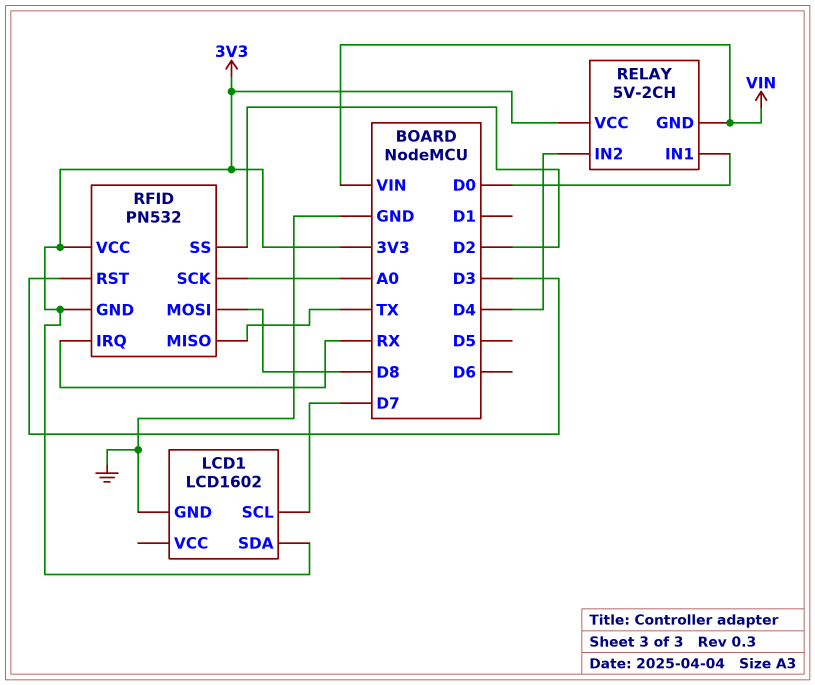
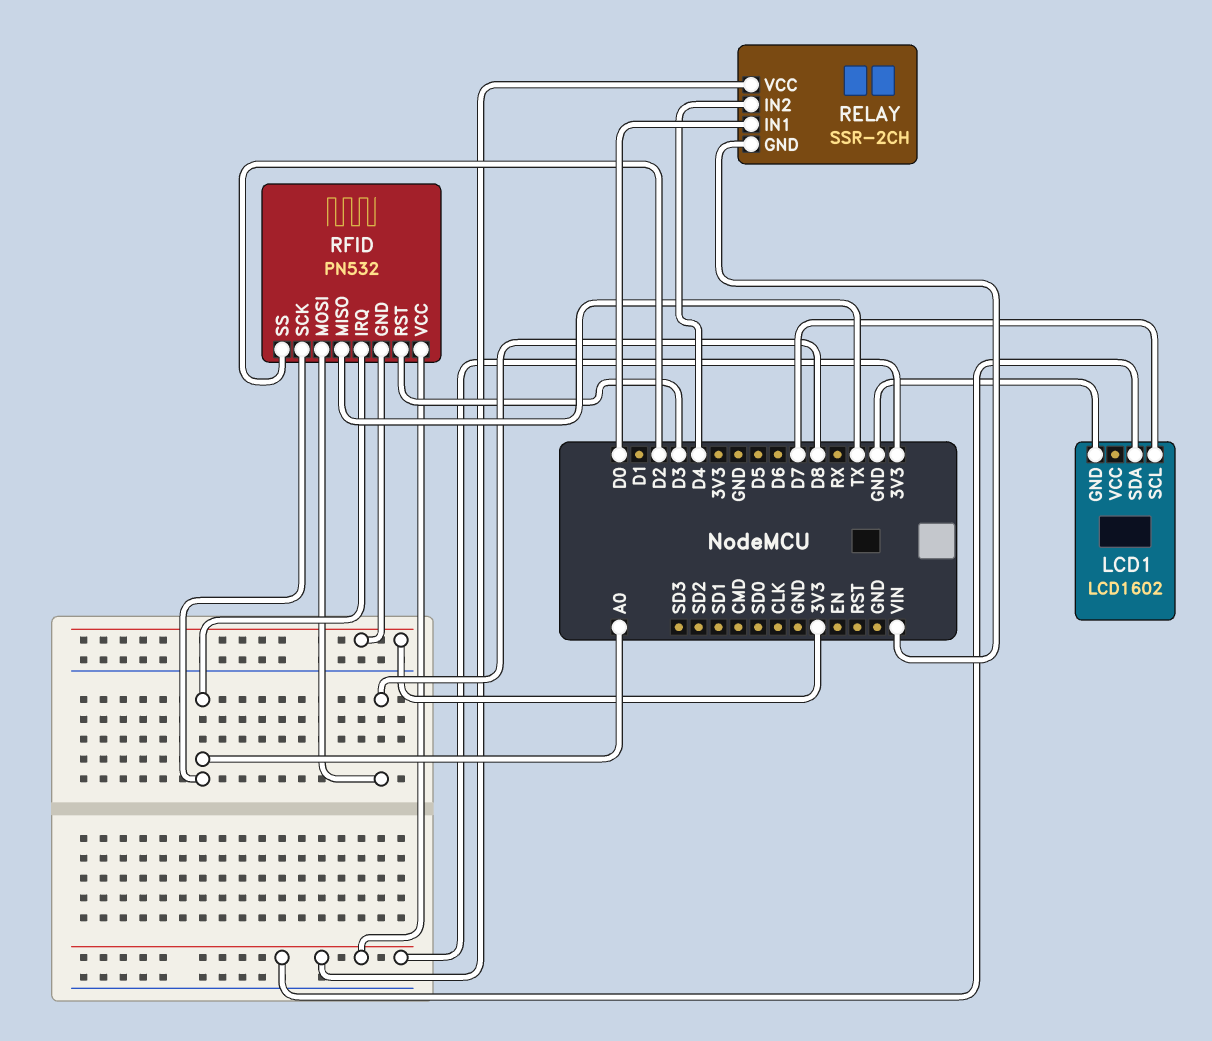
RELAY: 5V-2CH -> SSR-2CH
RFID pin IRQ: RX -> A0

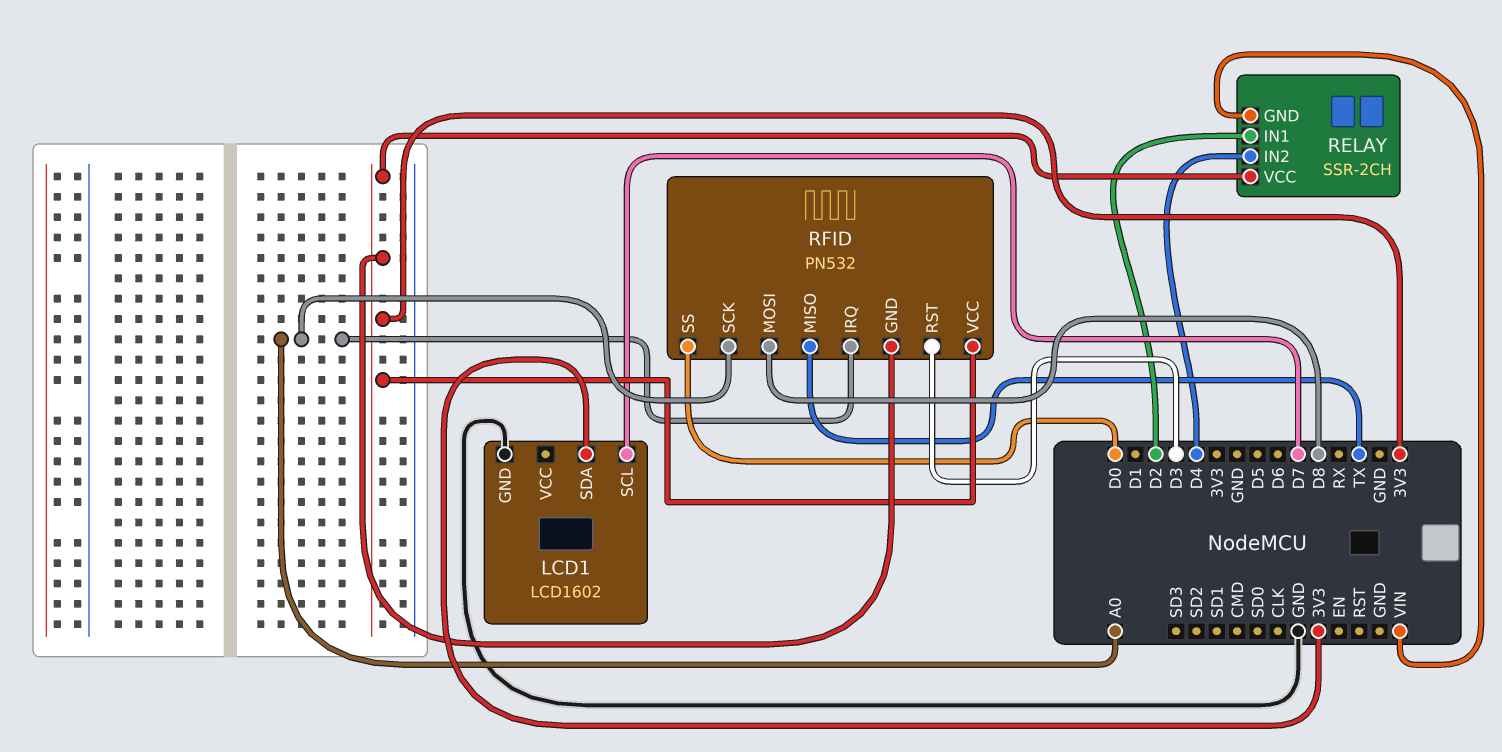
RELAY pin IN1: D0 -> D2
RFID pin SS: D2 -> D0

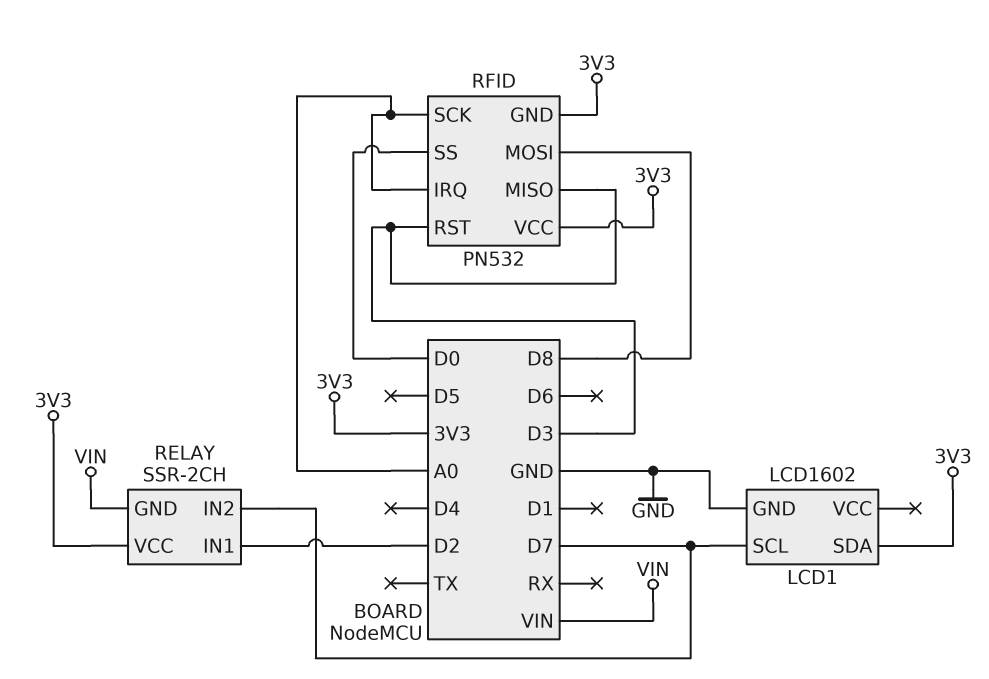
RELAY pin IN2: D4 -> D7
RFID pin MISO: TX -> D3

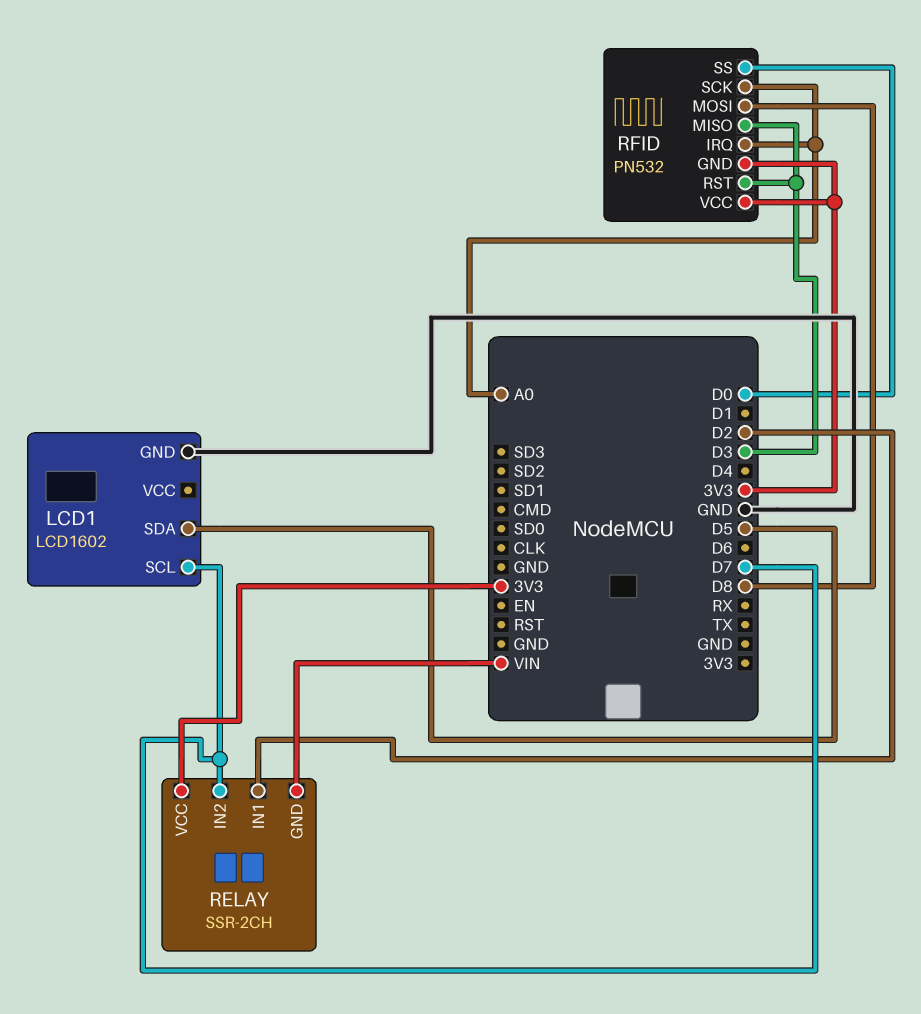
LCD1 pin SDA: 3V3 -> D5

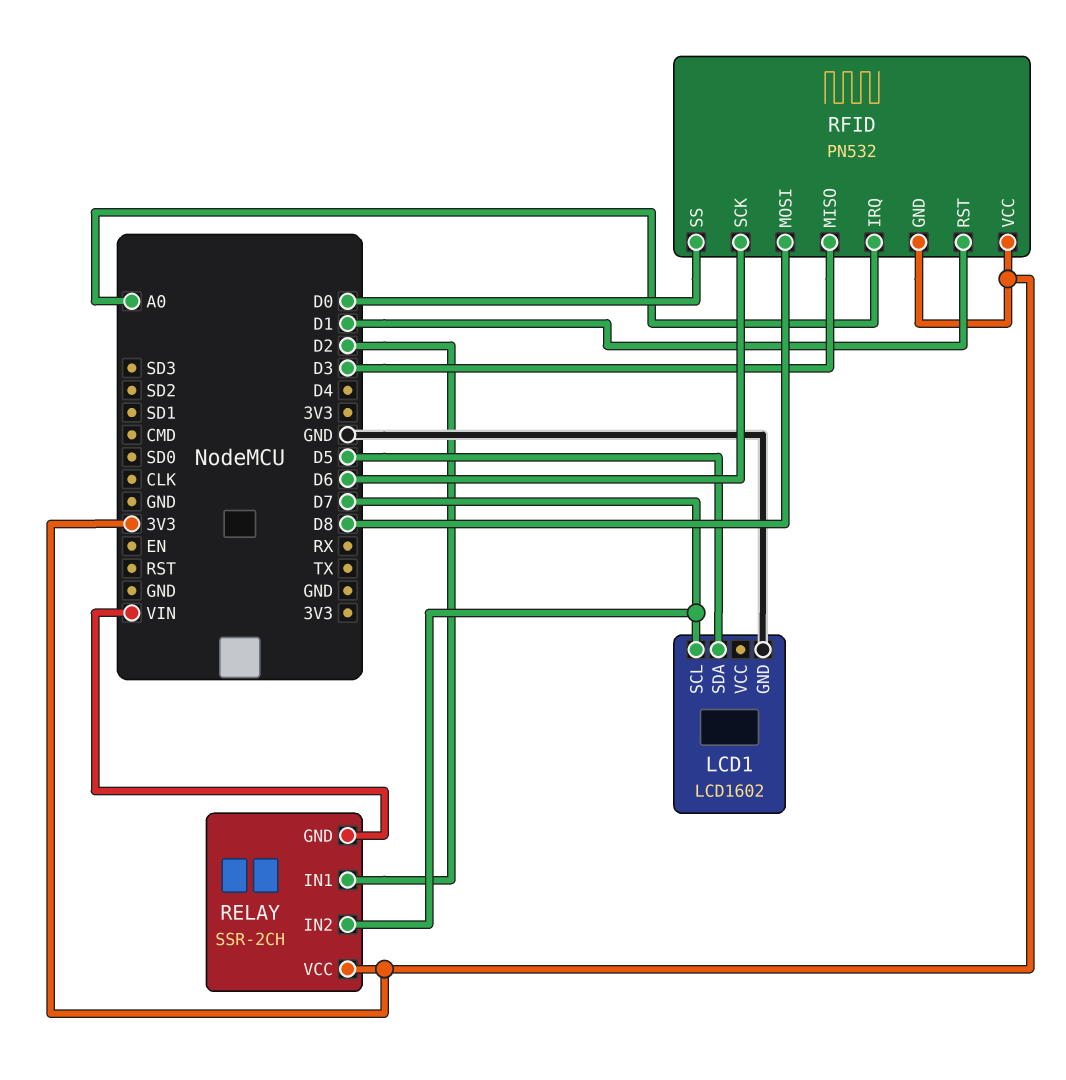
RFID pin RST: D3 -> D1
RFID pin SCK: A0 -> D6

